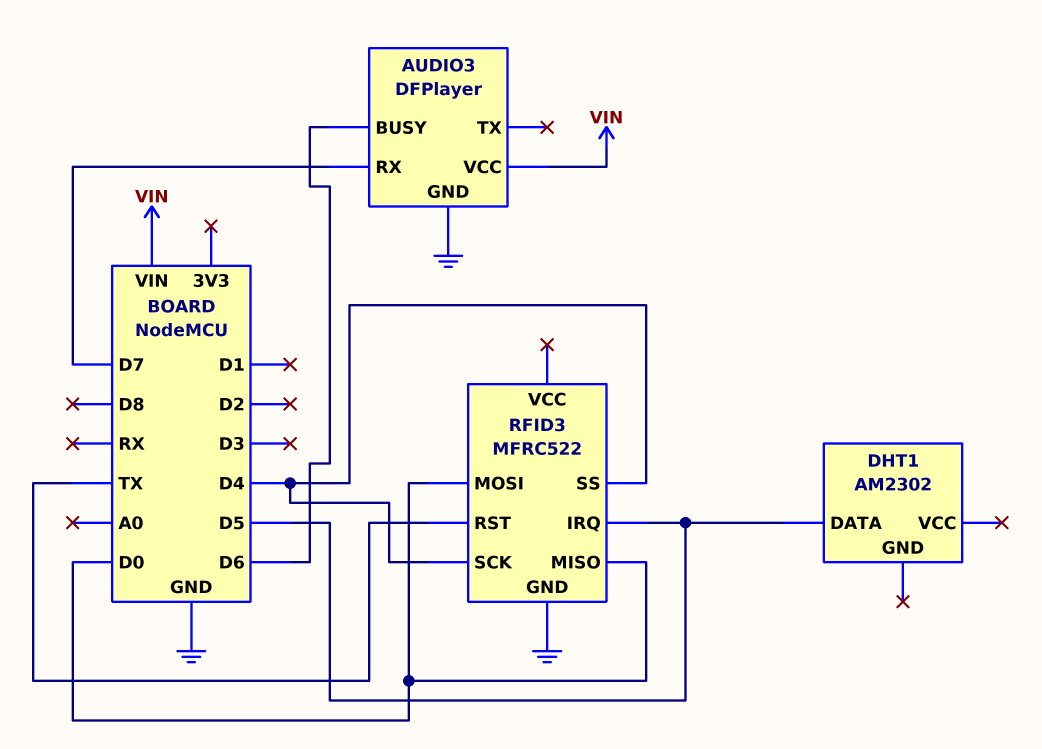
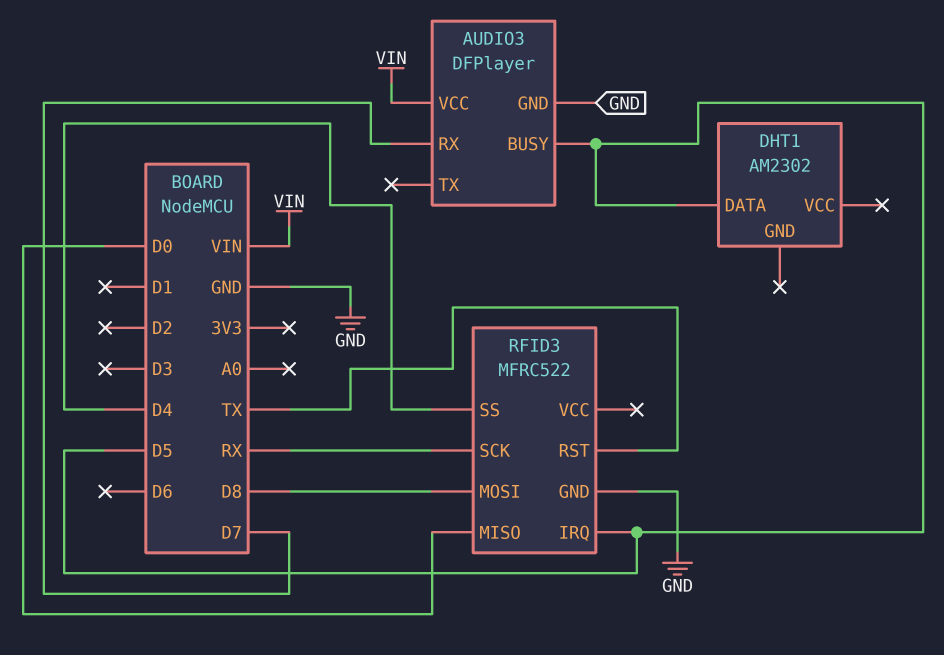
AUDIO3 pin BUSY: D6 -> D5
RFID3 pin MOSI: D0 -> D8
RFID3 pin SCK: D4 -> RX

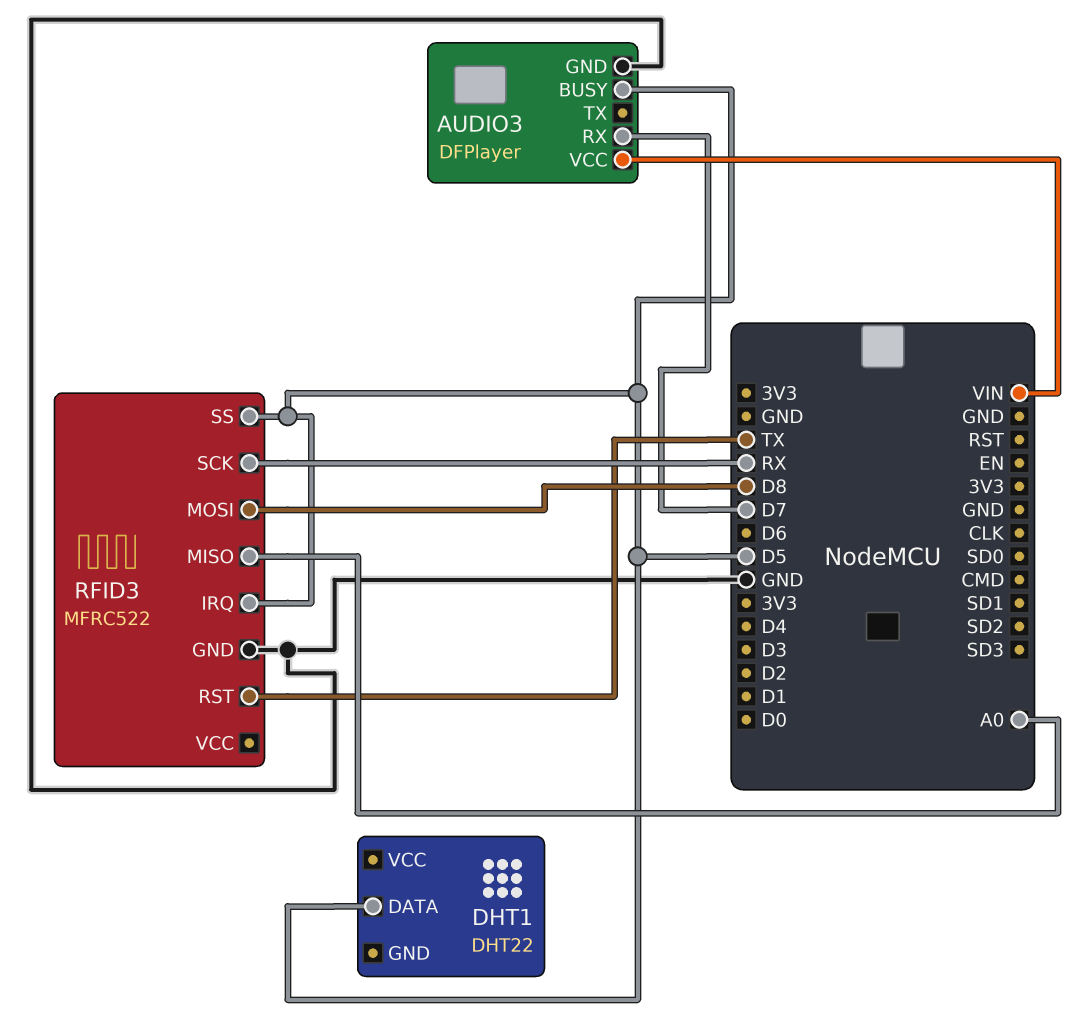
DHT1: AM2302 -> DHT22
RFID3 pin MISO: D0 -> A0
RFID3 pin SS: D4 -> D5

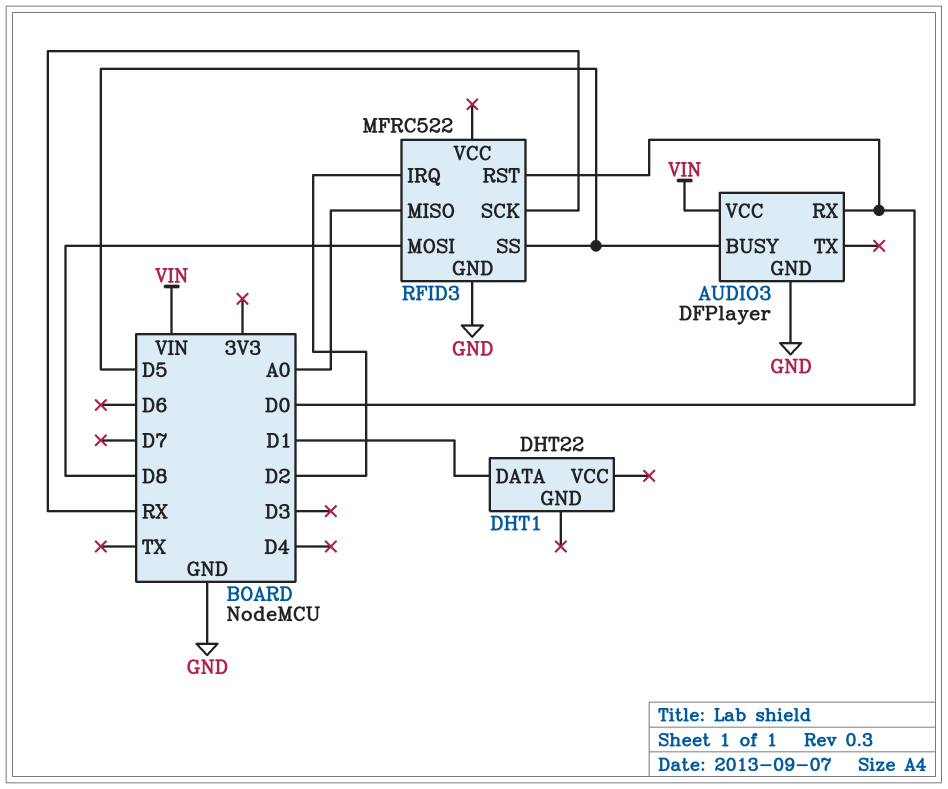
AUDIO3 pin RX: D7 -> D0
DHT1 pin DATA: D5 -> D1
RFID3 pin IRQ: D5 -> D2
RFID3 pin RST: TX -> D0

